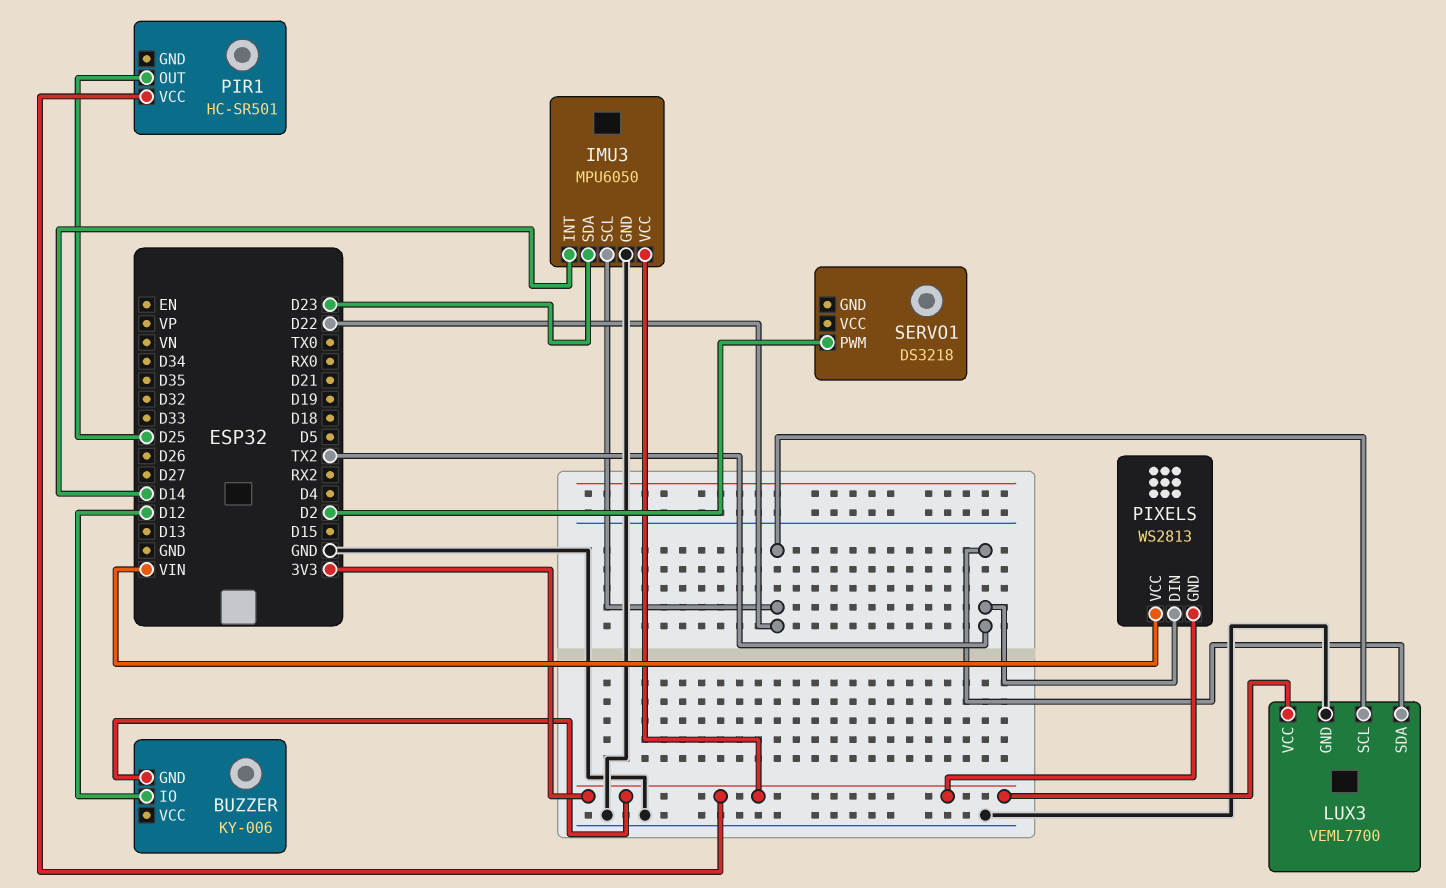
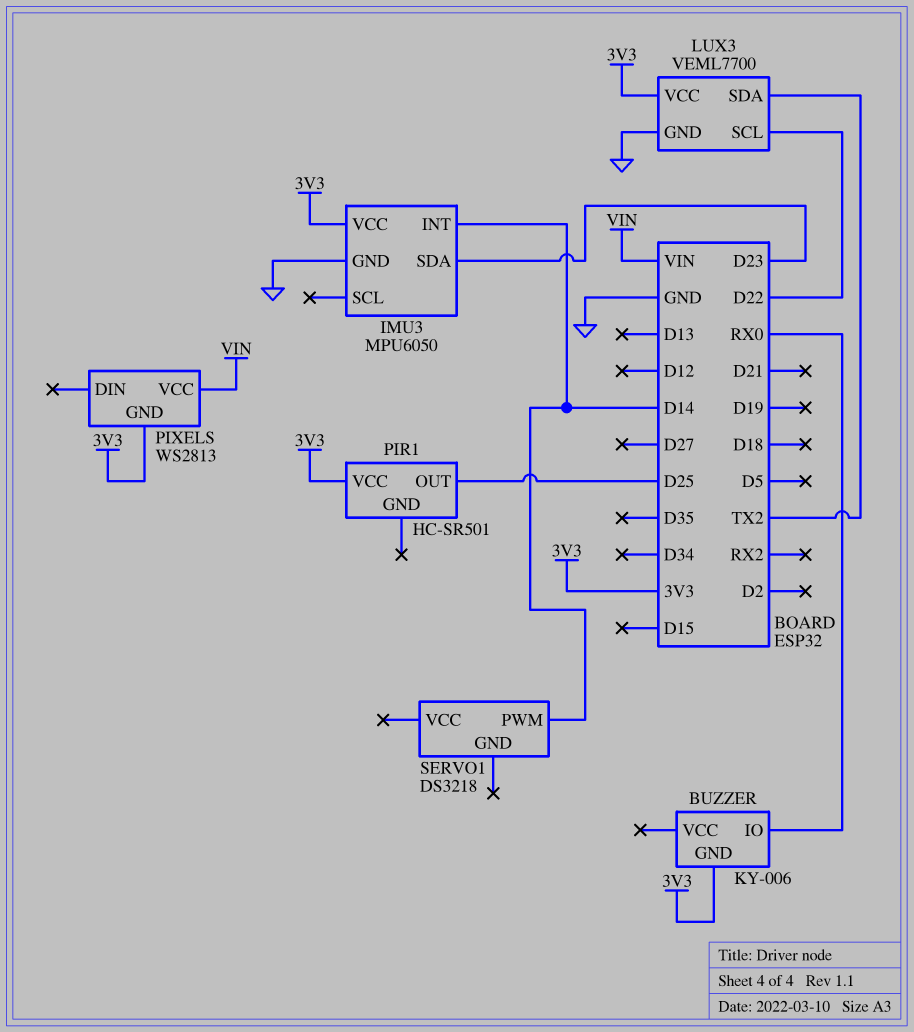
BUZZER pin IO: D12 -> RX0
IMU3 pin SCL: D22 -> none
PIXELS pin DIN: TX2 -> none
SERVO1 pin PWM: D2 -> D14

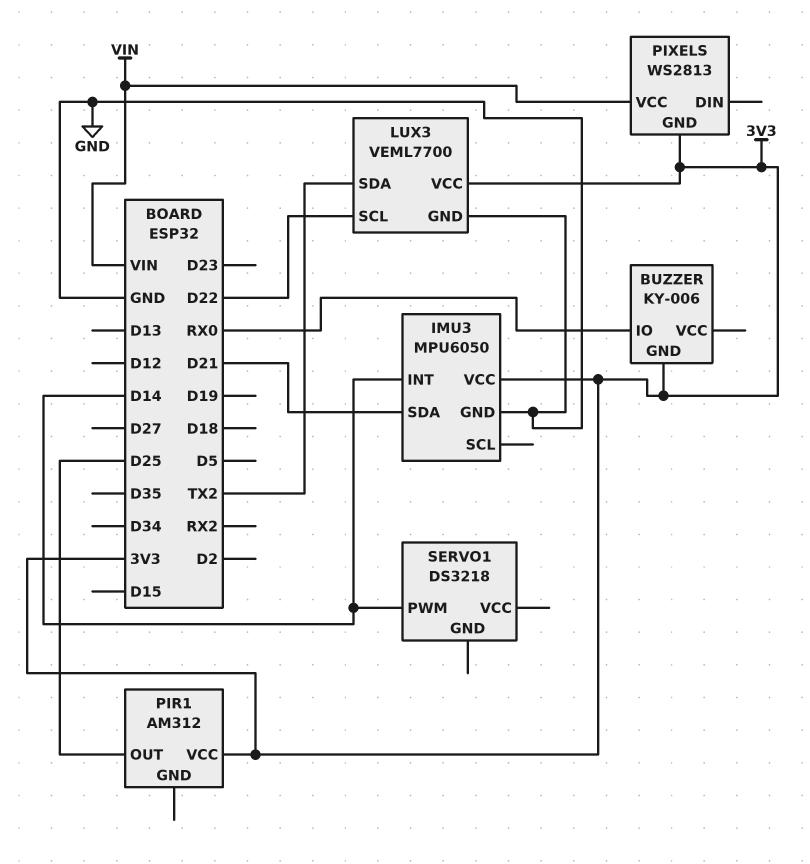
IMU3 pin SDA: D23 -> D21
PIR1: HC-SR501 -> AM312

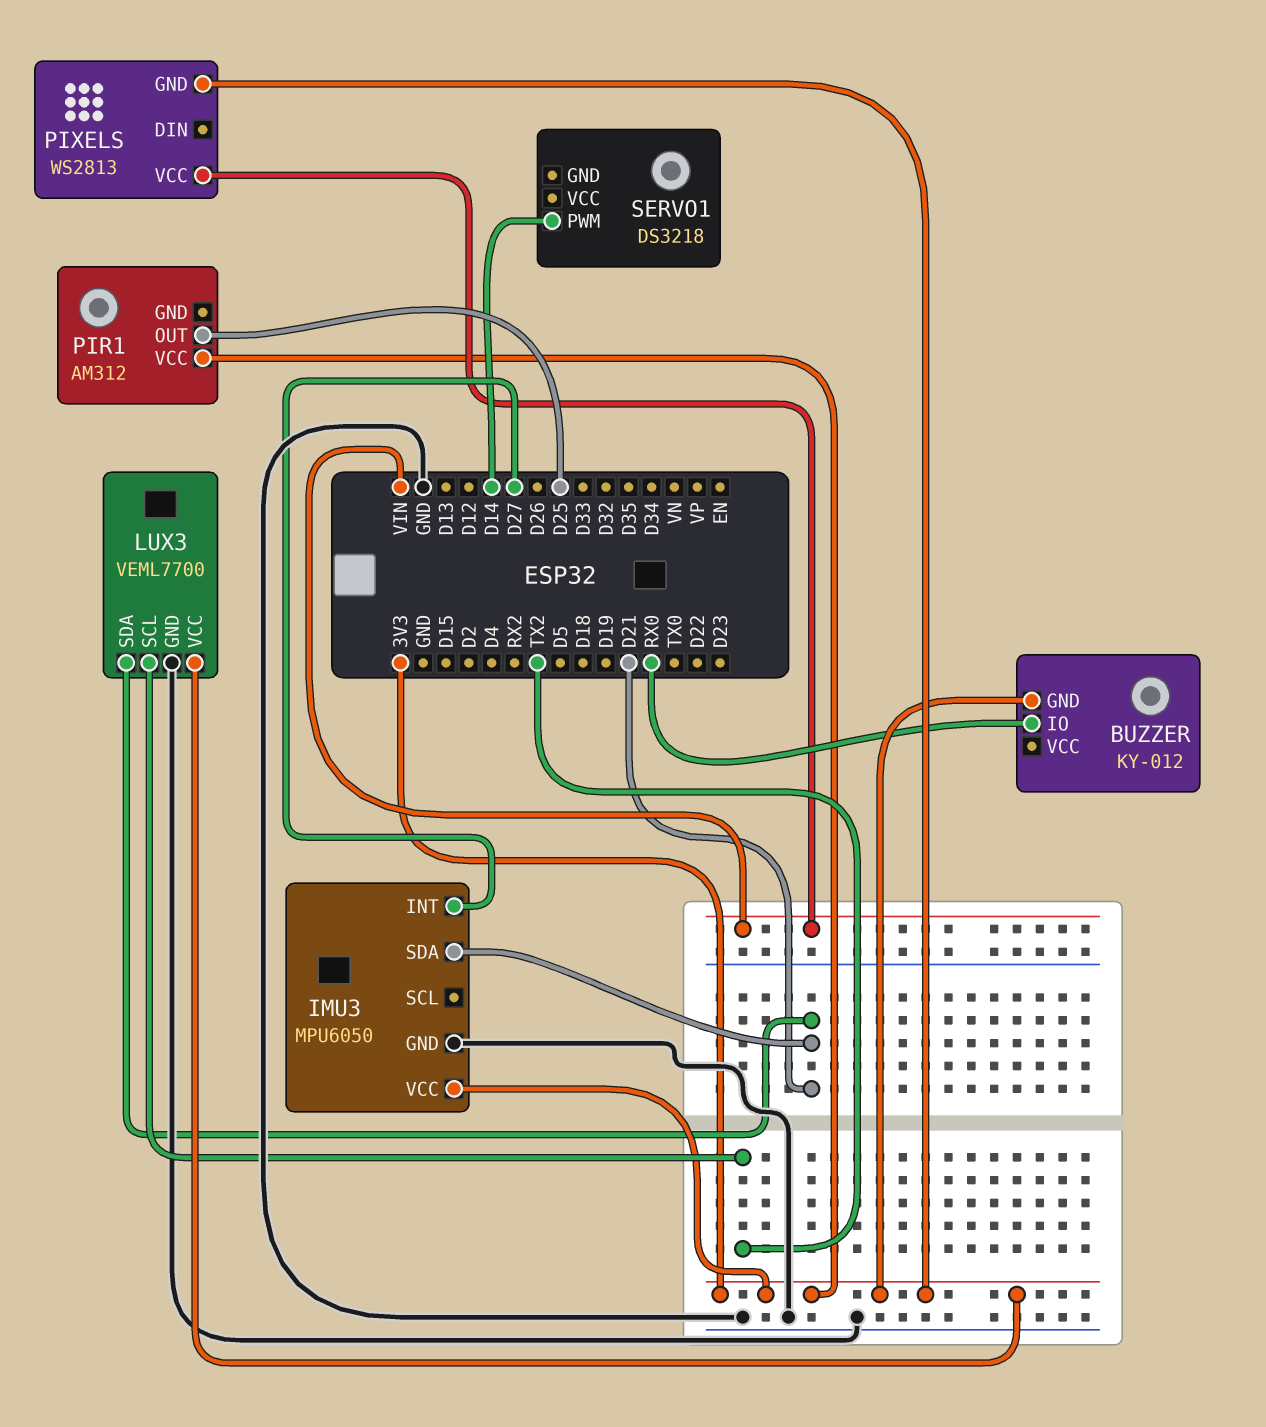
BUZZER: KY-006 -> KY-012
IMU3 pin INT: D14 -> D27
LUX3 pin SCL: D22 -> TX2
LUX3 pin SDA: TX2 -> D21

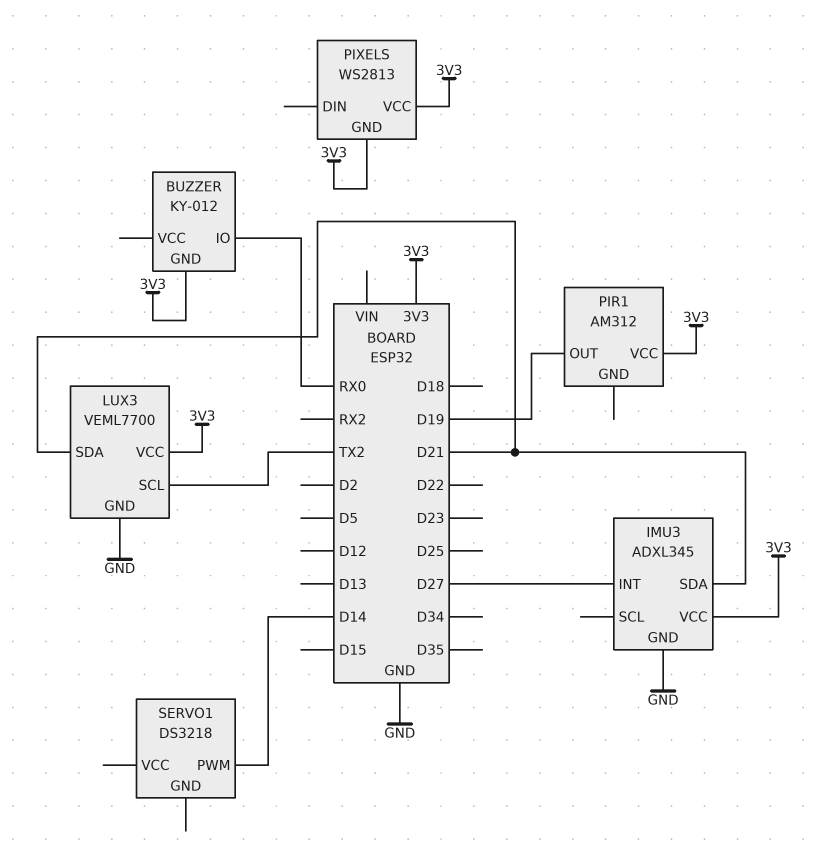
IMU3: MPU6050 -> ADXL345
PIR1 pin OUT: D25 -> D19
PIXELS pin VCC: VIN -> 3V3

